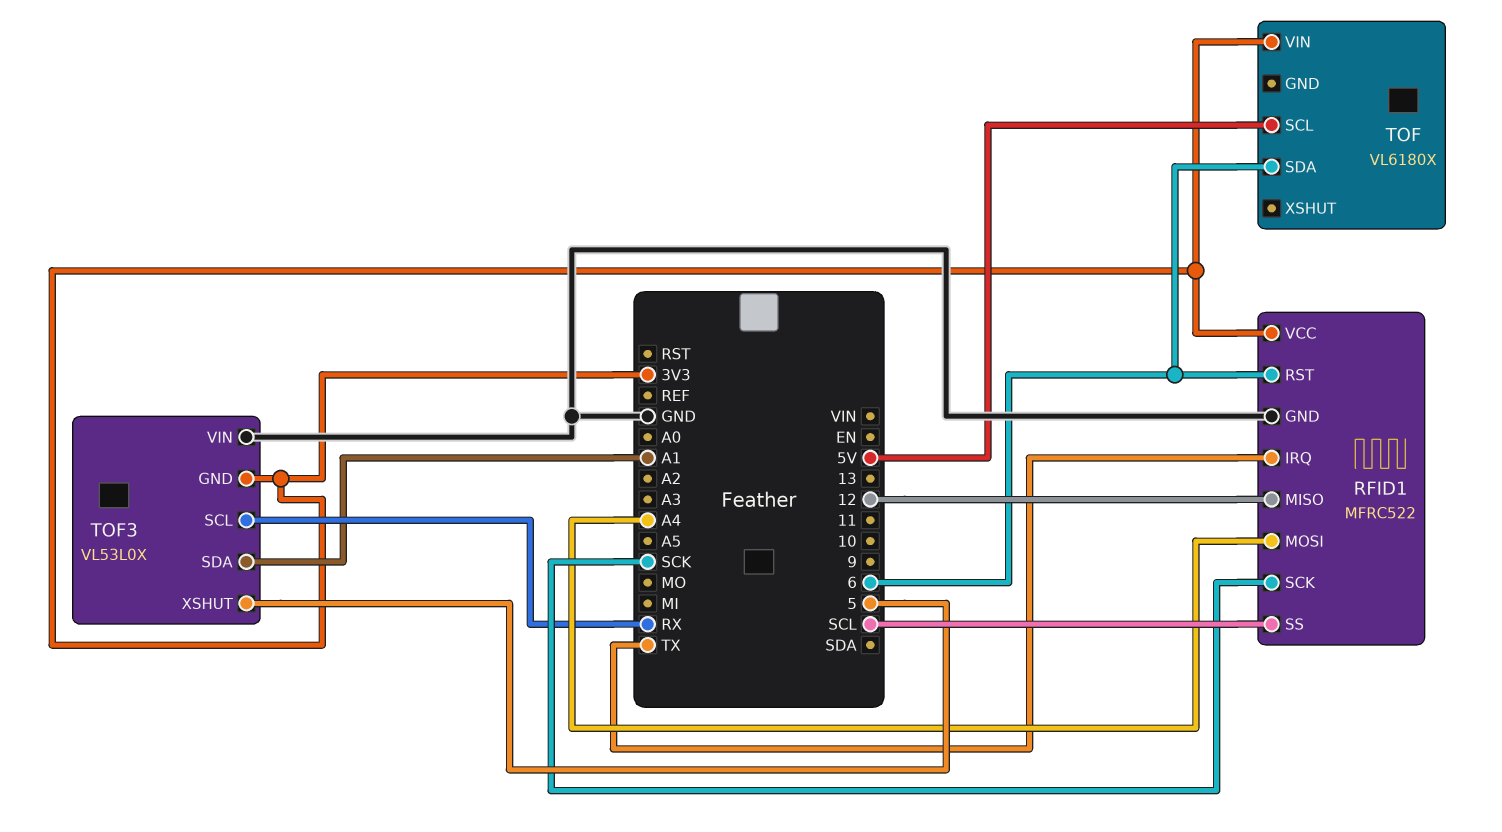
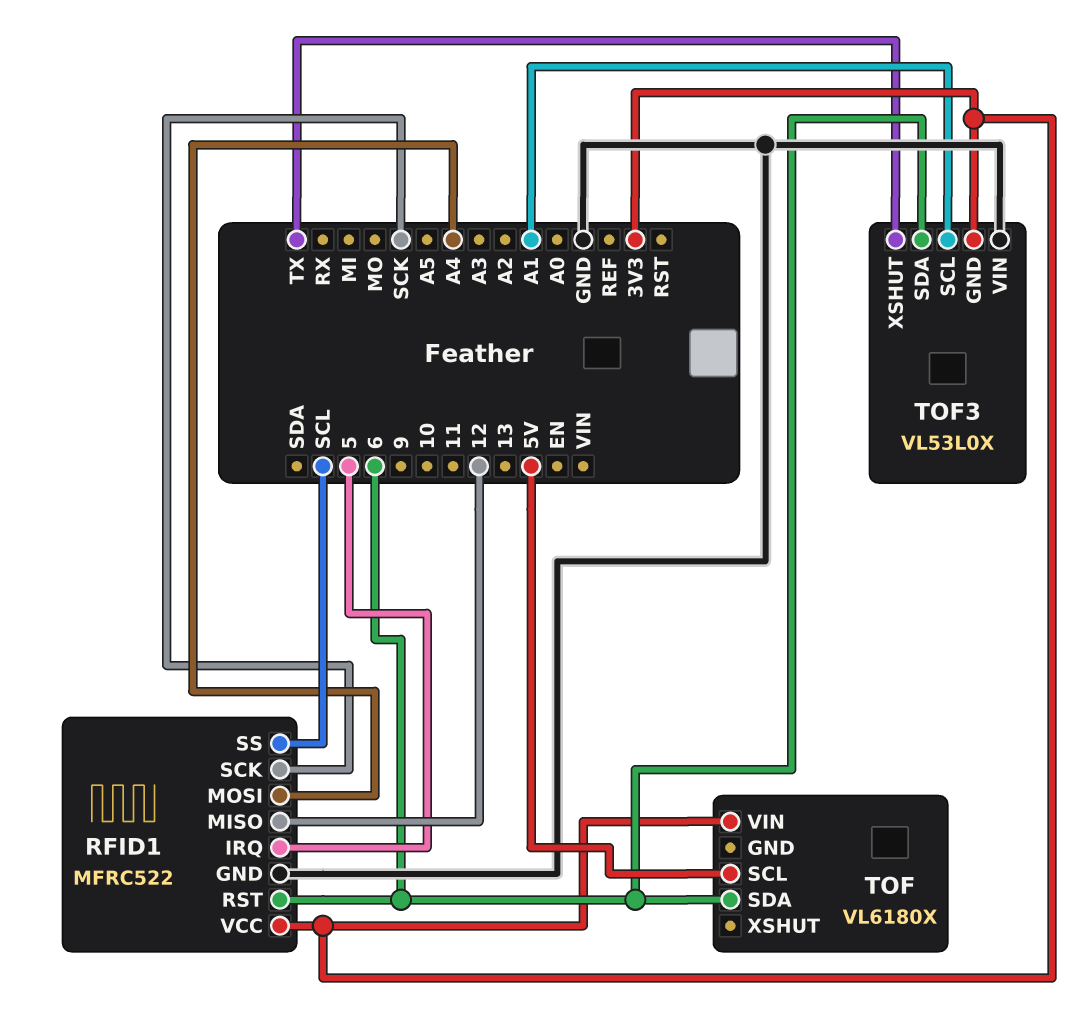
RFID1 pin IRQ: TX -> 5
TOF3 pin SCL: RX -> A1
TOF3 pin SDA: A1 -> 6
TOF3 pin XSHUT: 5 -> TX

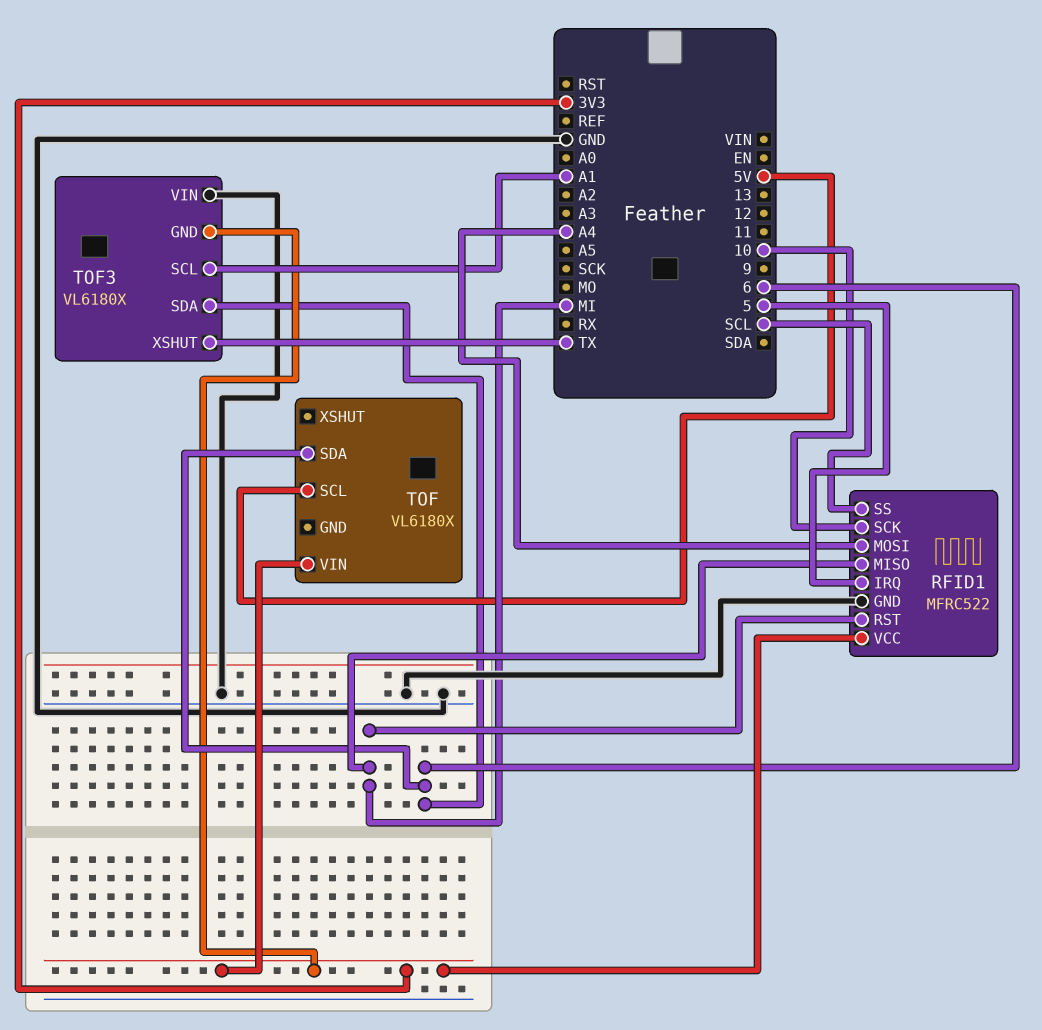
RFID1 pin MISO: 12 -> MI
RFID1 pin RST: 6 -> MI
RFID1 pin SCK: SCK -> 10
TOF3: VL53L0X -> VL6180X

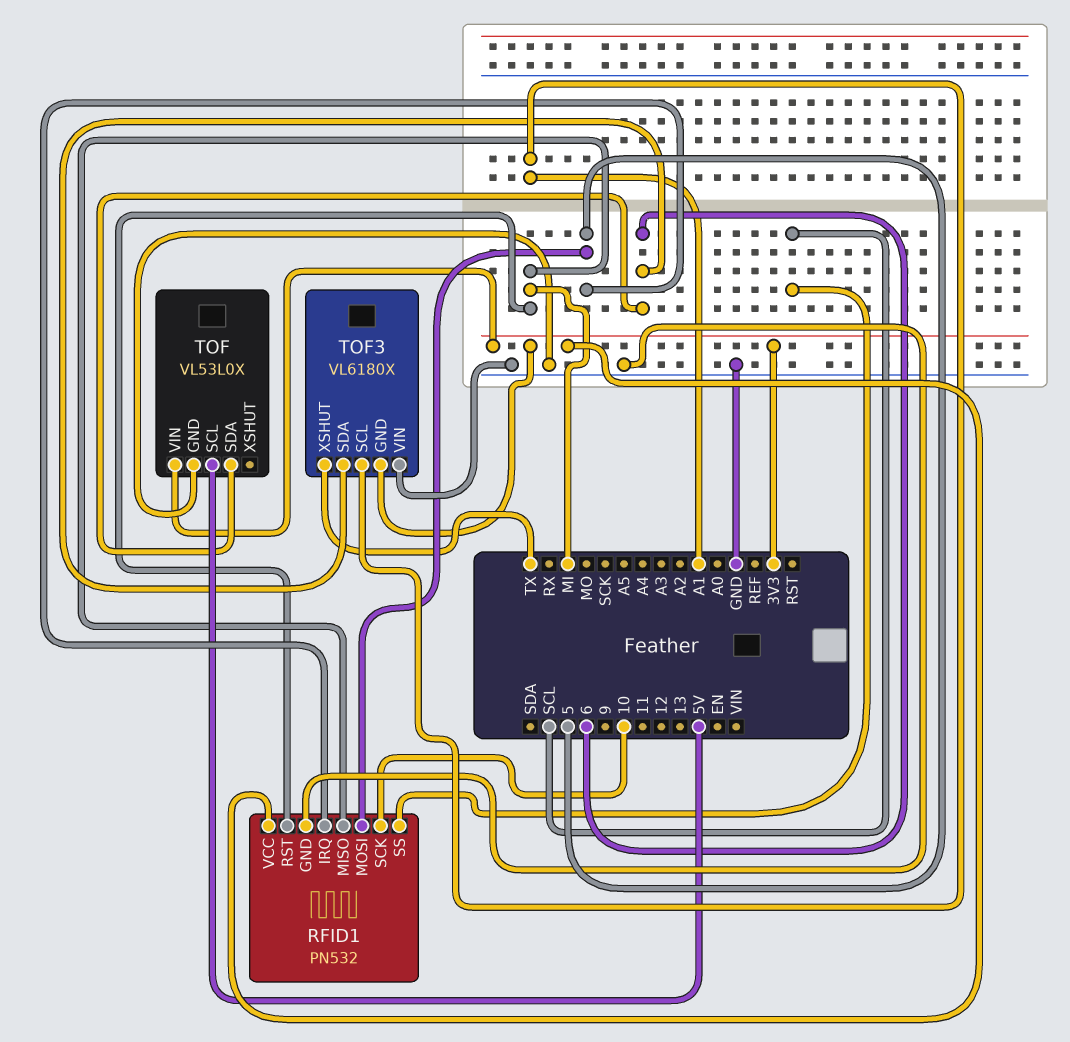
RFID1: MFRC522 -> PN532
RFID1 pin MOSI: A4 -> 5
TOF: VL6180X -> VL53L0X
TOF pin GND: none -> GND

